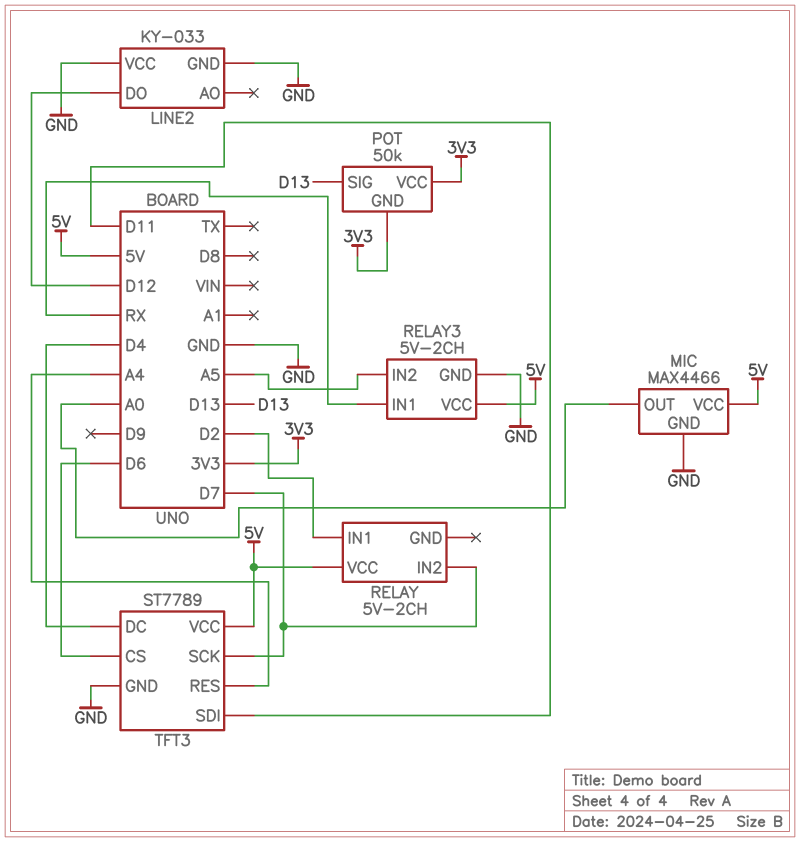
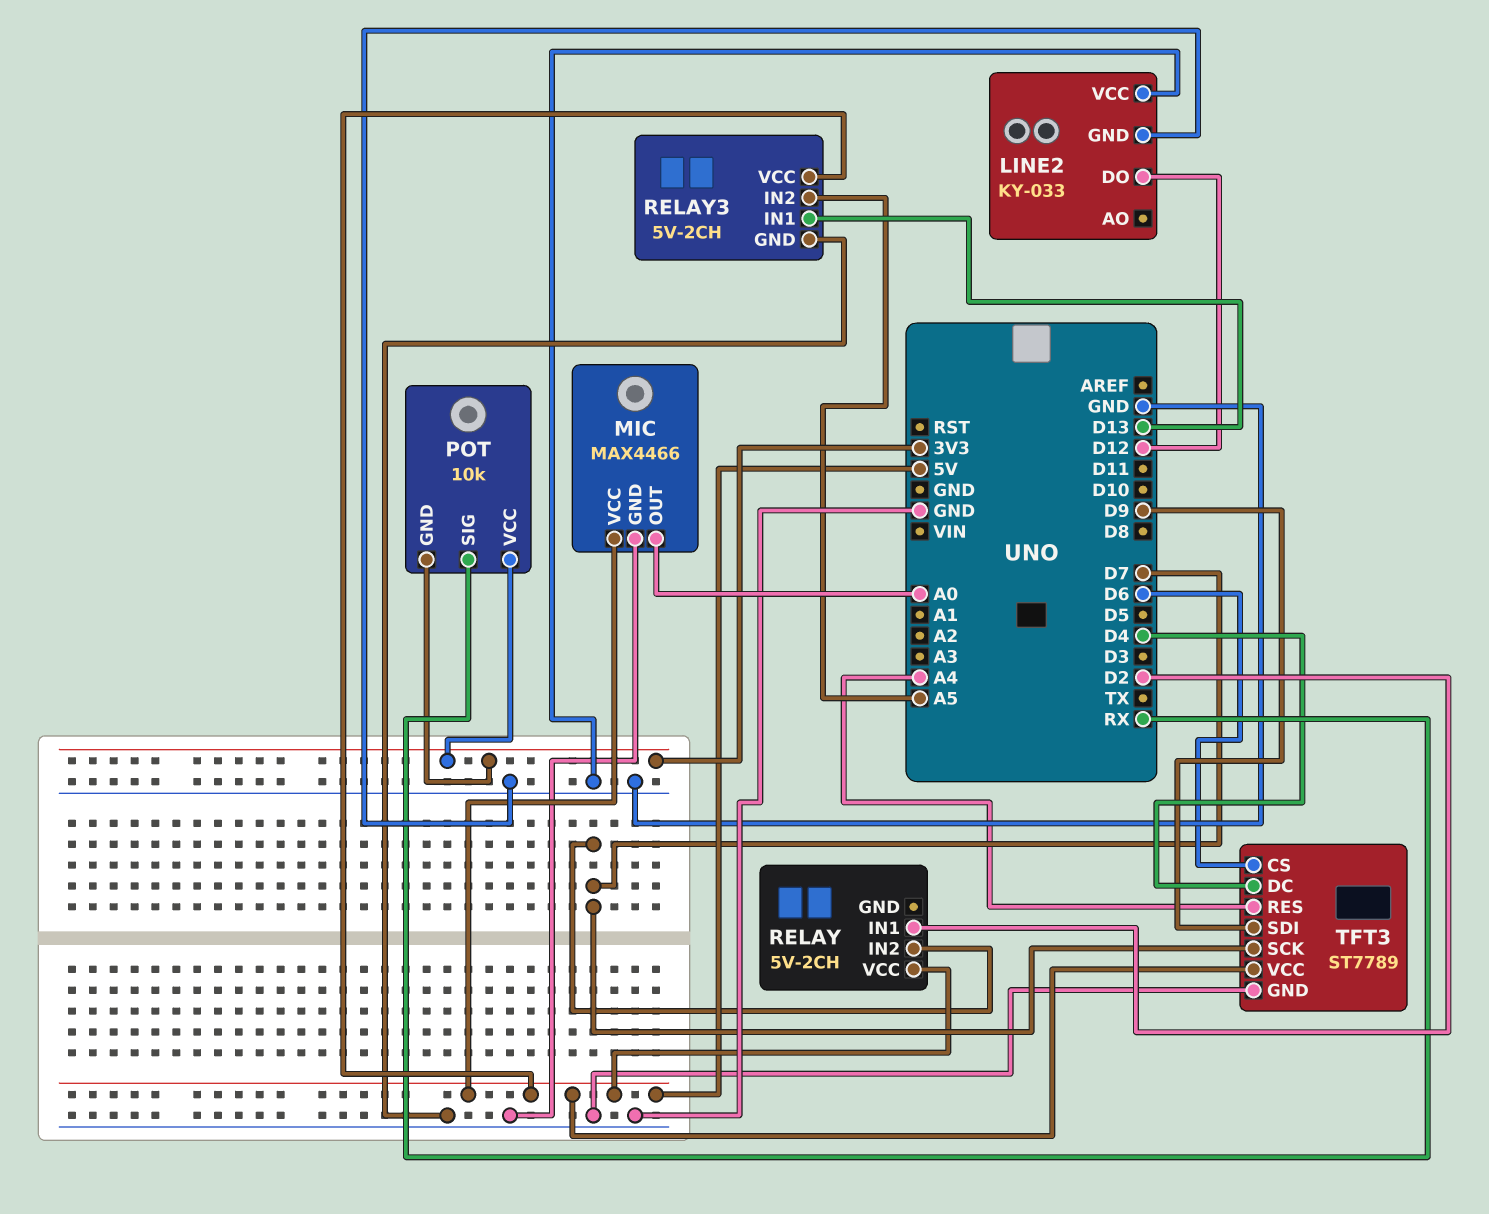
POT: 50k -> 10k
POT pin SIG: D13 -> RX
RELAY3 pin IN1: RX -> D13
TFT3 pin SDI: D11 -> D9

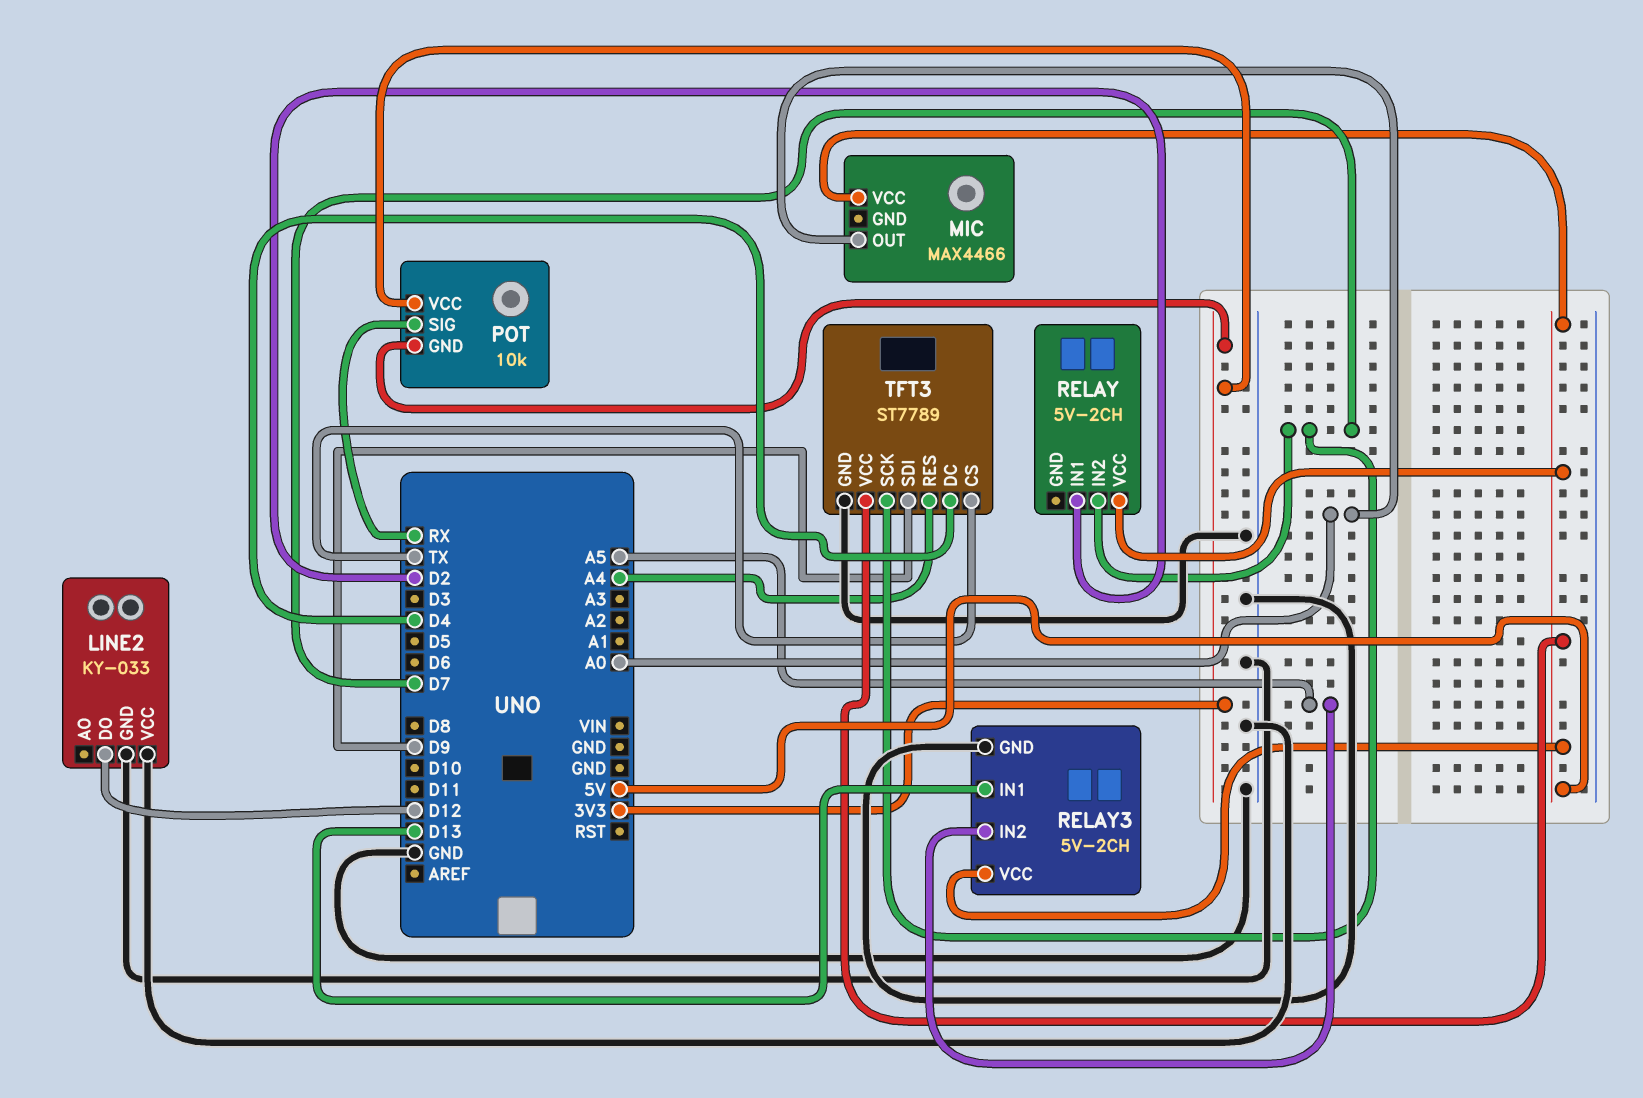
MIC pin GND: GND -> none
TFT3 pin CS: D6 -> TX

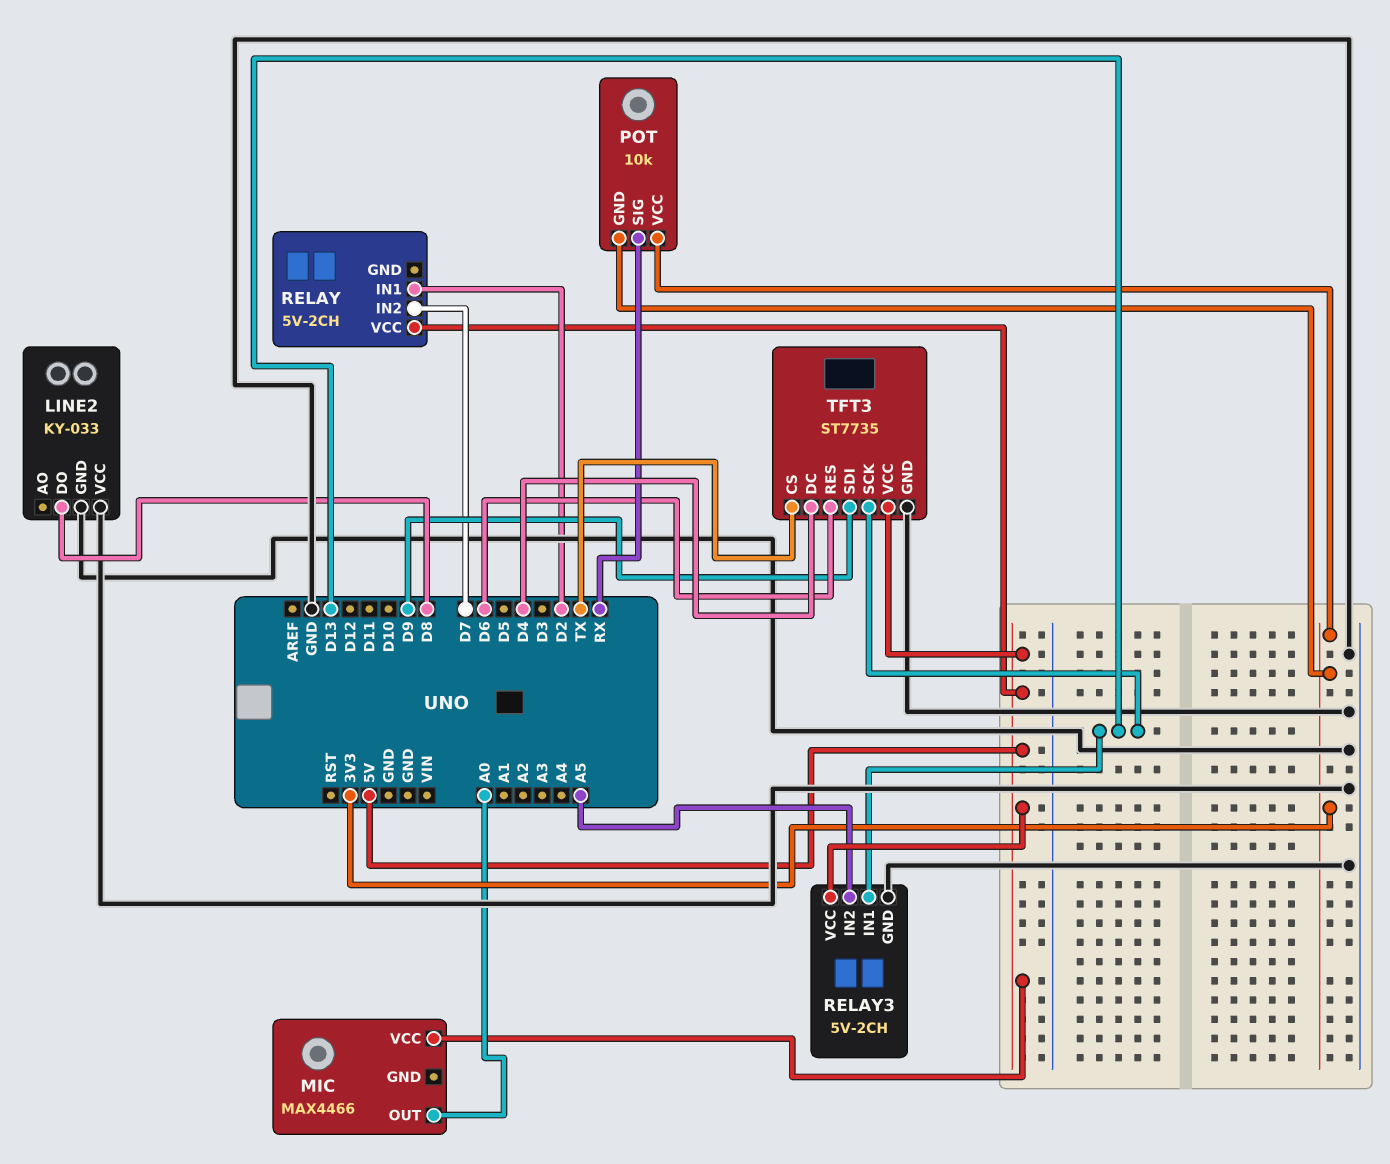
LINE2 pin DO: D12 -> D8
TFT3: ST7789 -> ST7735
TFT3 pin RES: A4 -> D6
TFT3 pin SCK: D7 -> D13

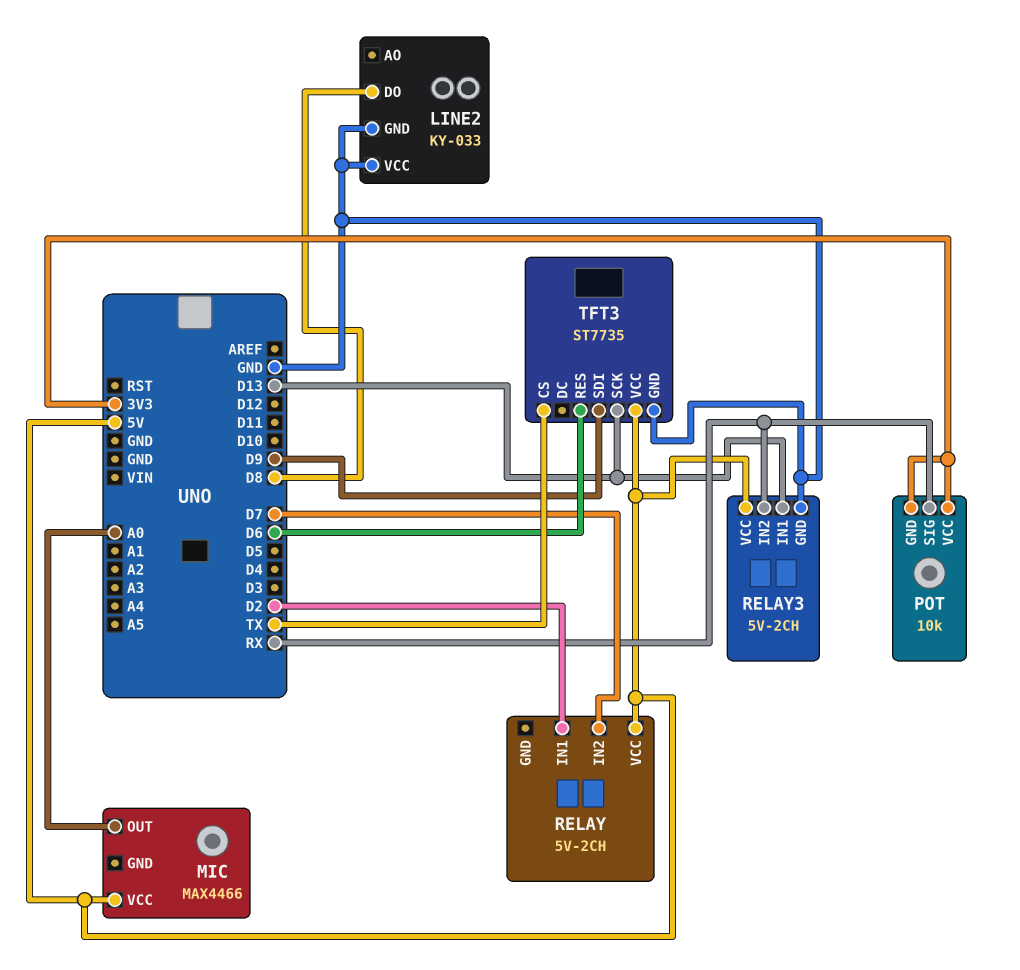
RELAY3 pin IN2: A5 -> RX
TFT3 pin DC: D4 -> none

